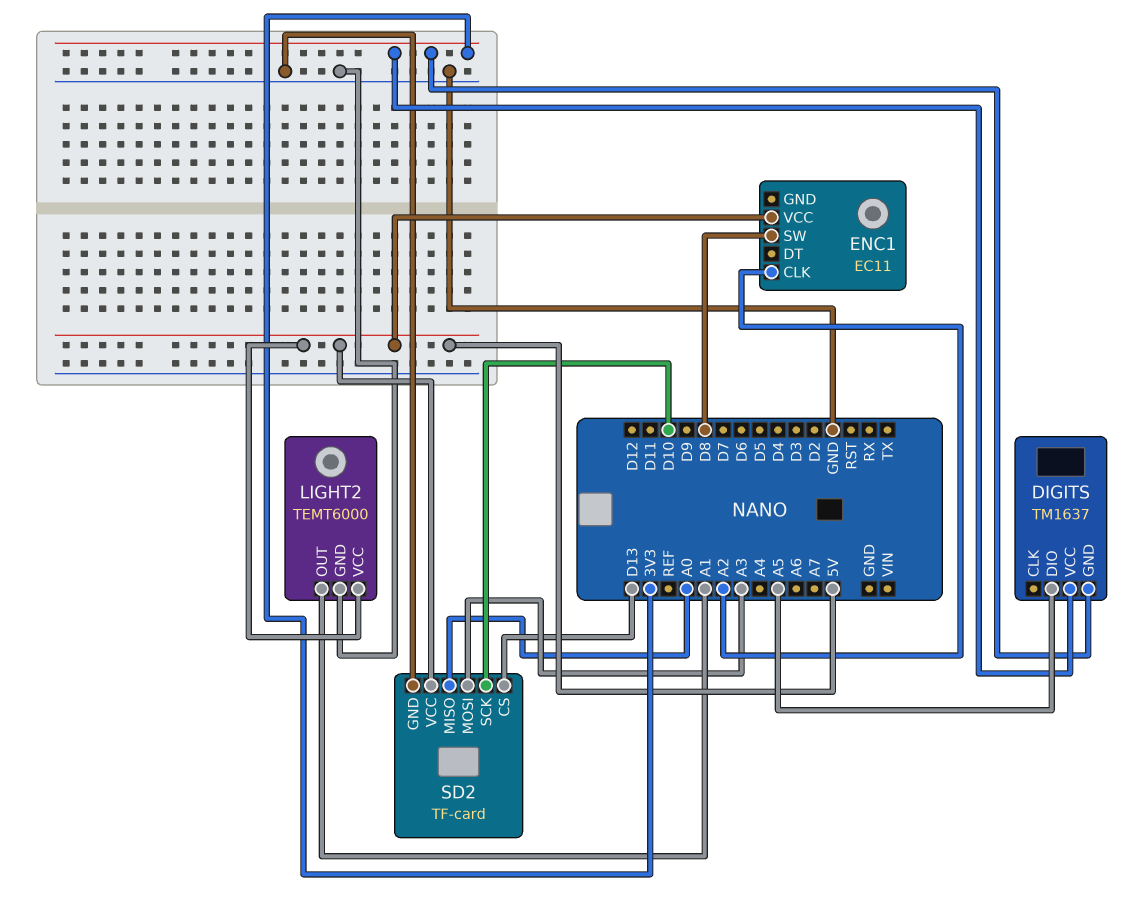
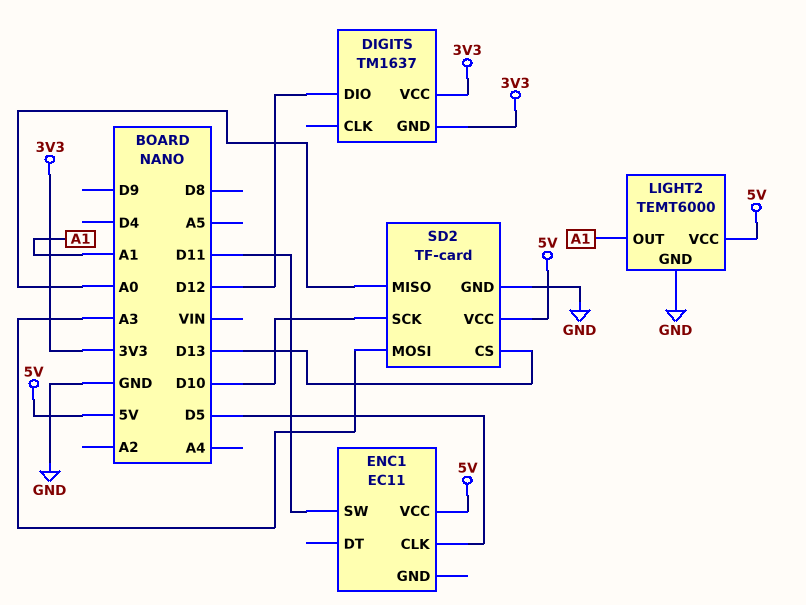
DIGITS pin DIO: A5 -> D12
ENC1 pin CLK: A2 -> D5
ENC1 pin SW: D8 -> D11

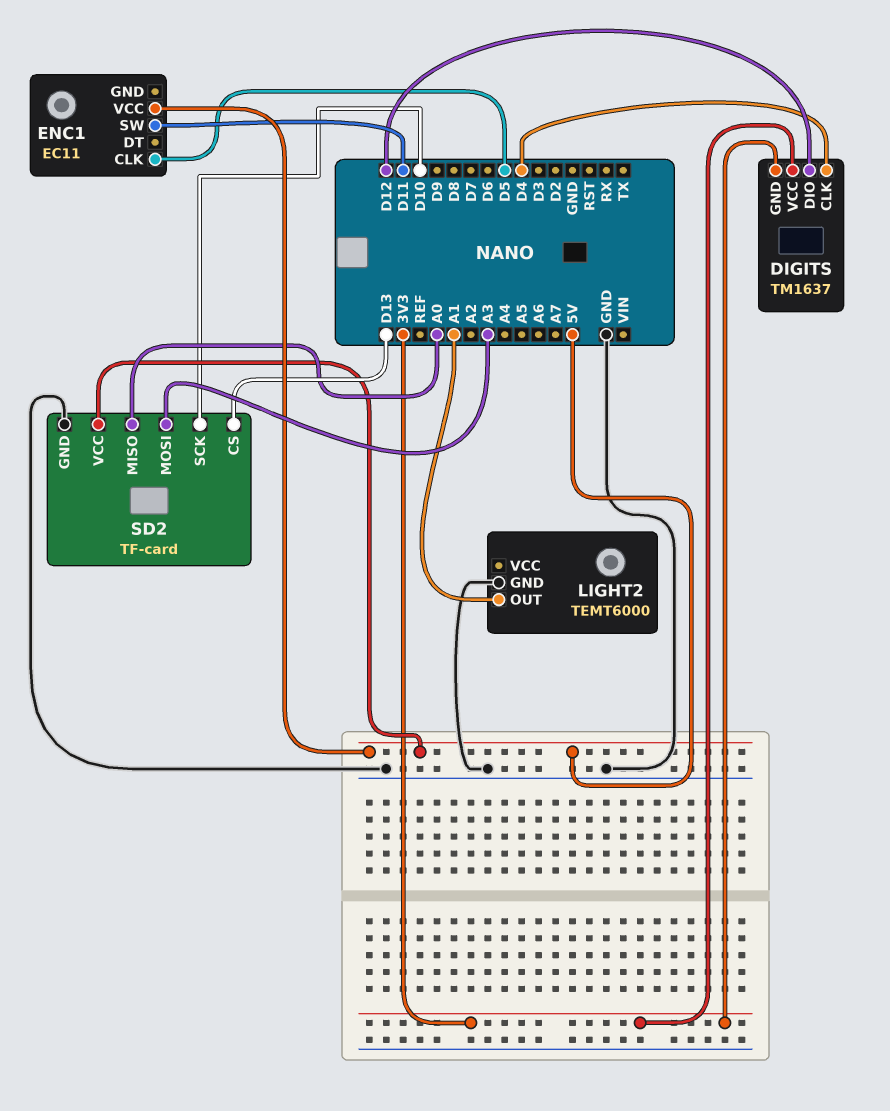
DIGITS pin CLK: none -> D4
LIGHT2 pin VCC: 5V -> none

